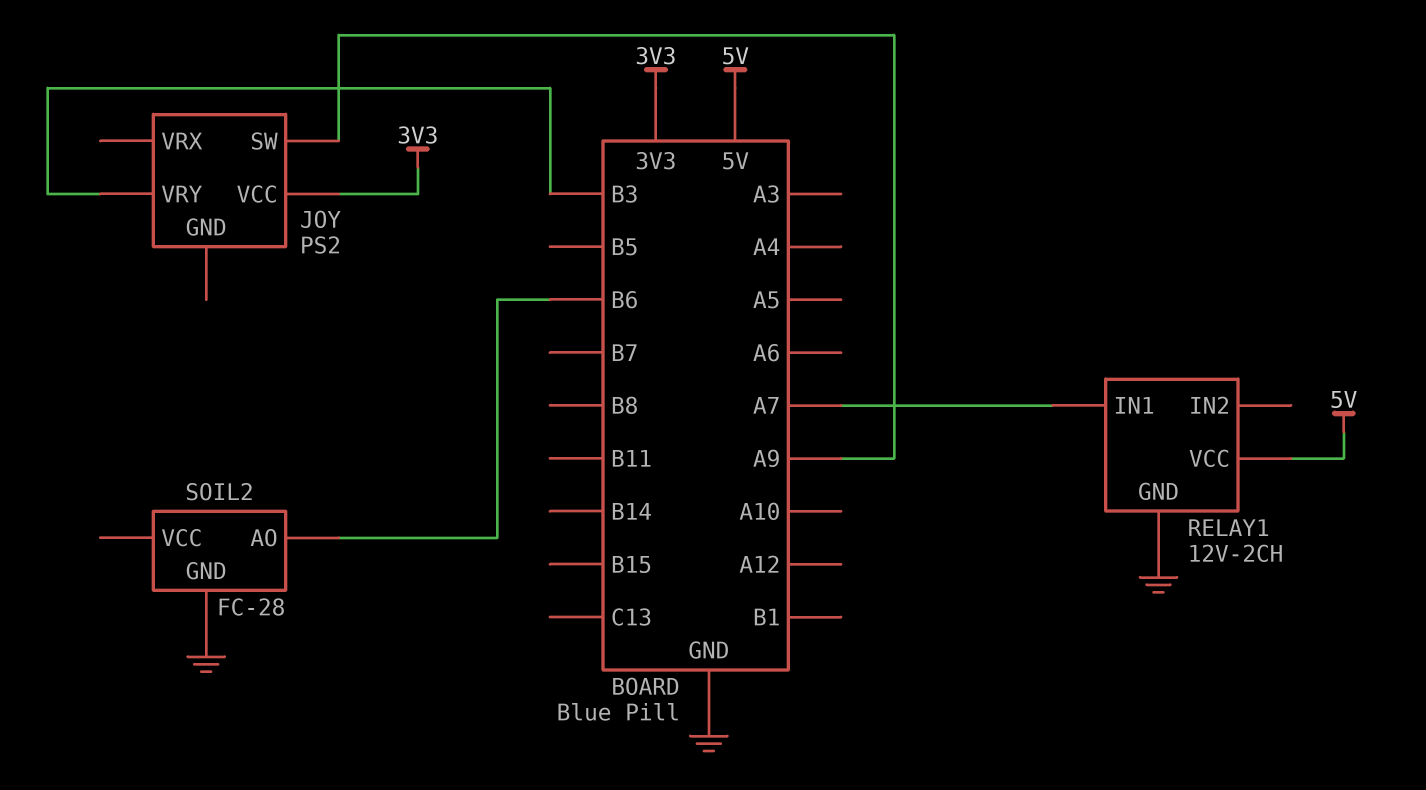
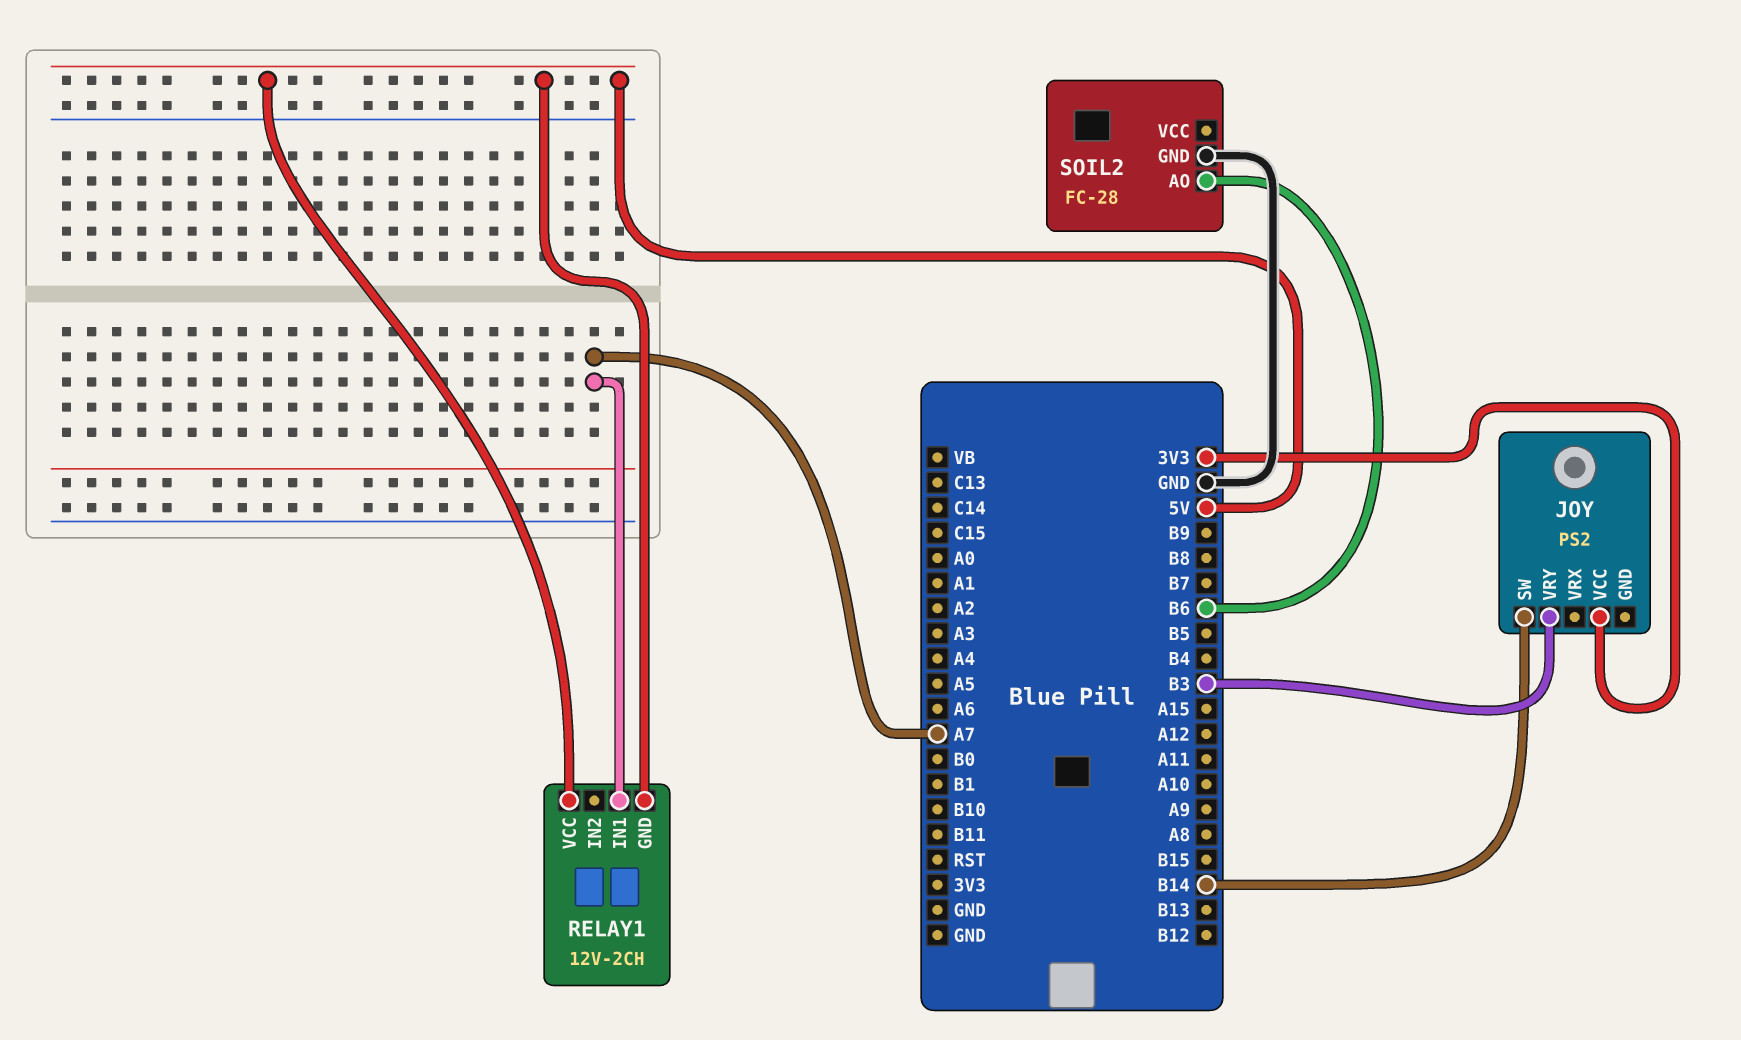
JOY pin SW: A9 -> B14
RELAY1 pin GND: GND -> 5V

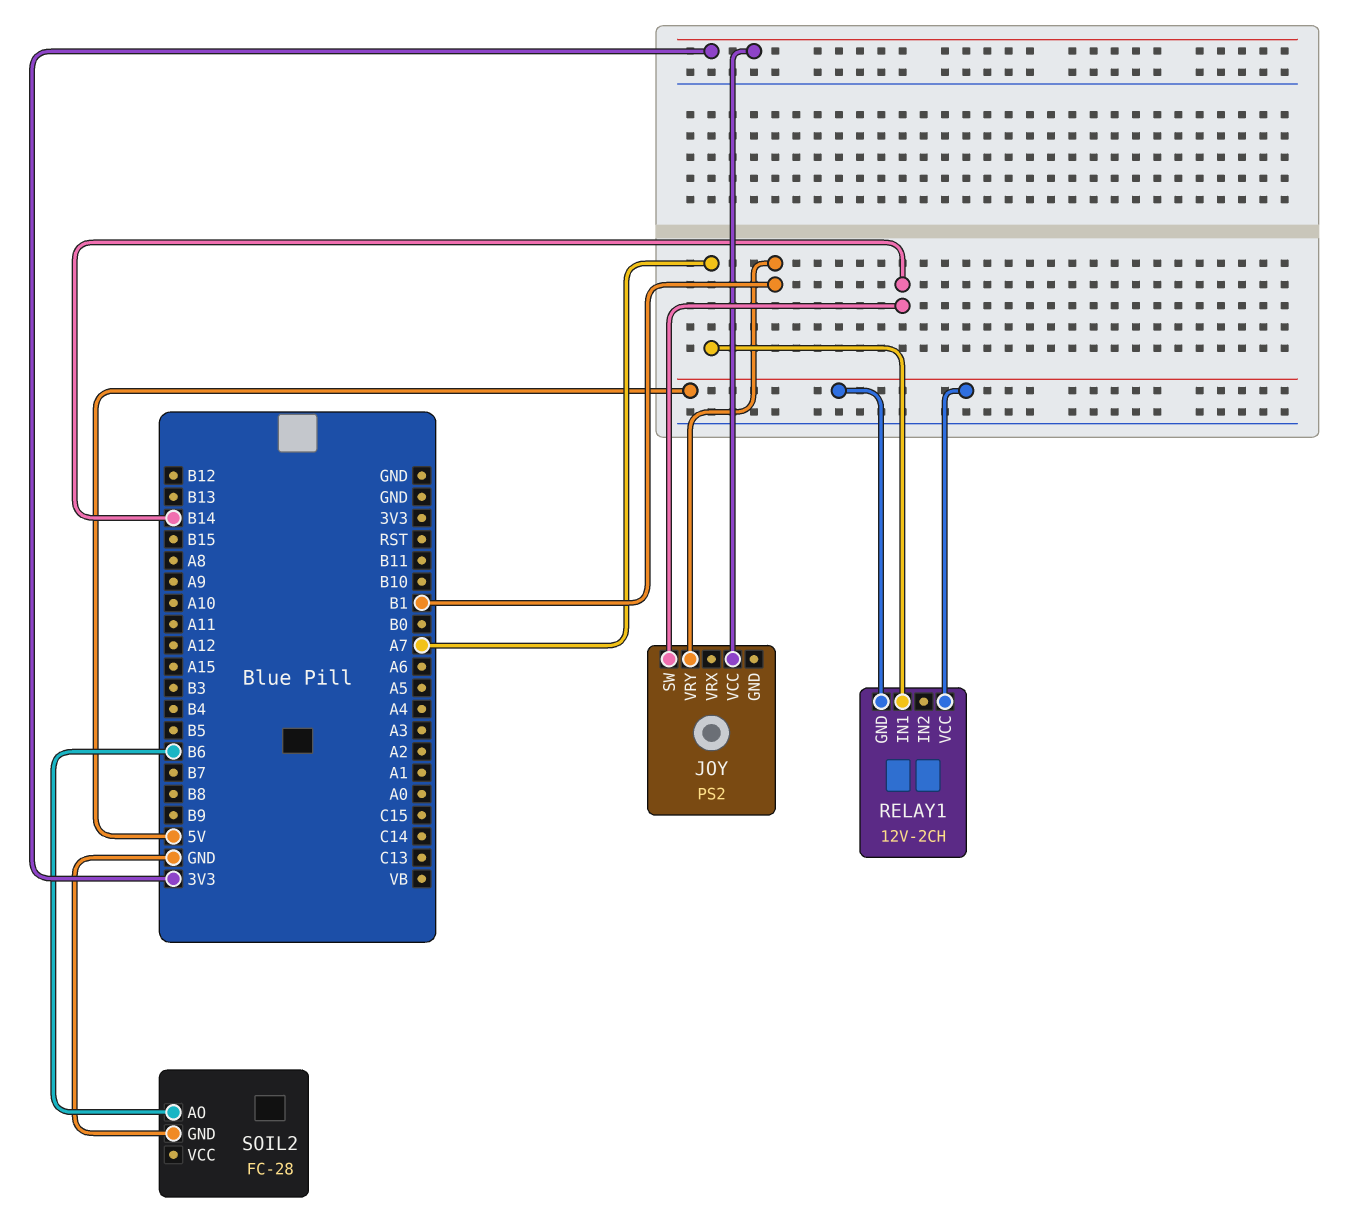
JOY pin VRY: B3 -> B1

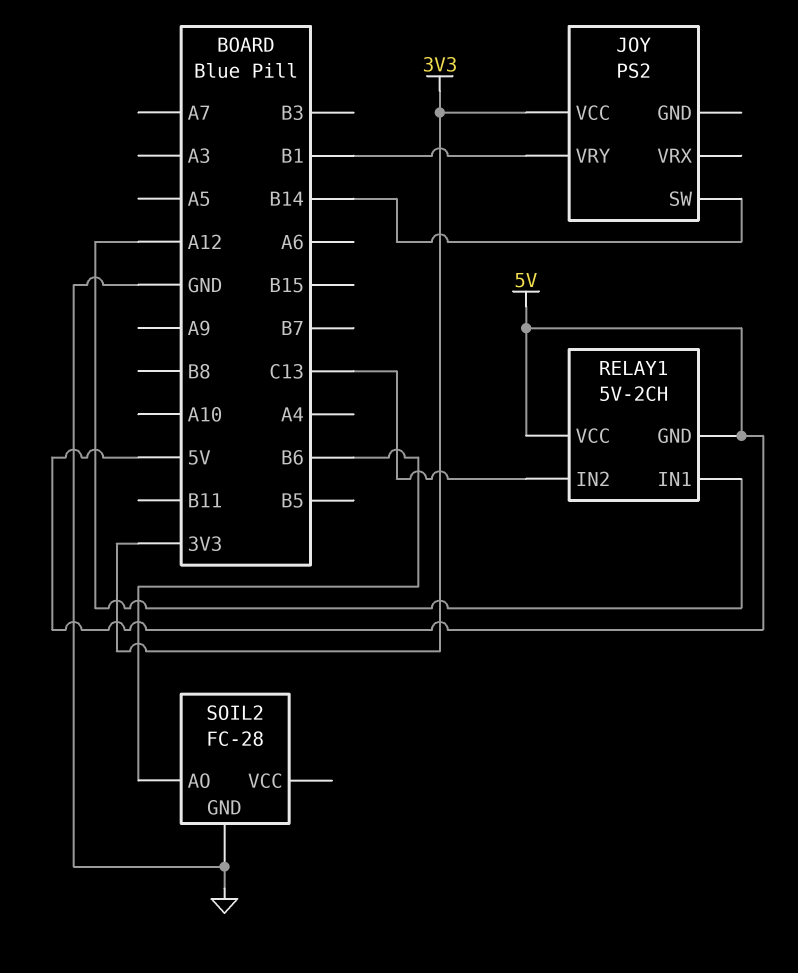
RELAY1: 12V-2CH -> 5V-2CH
RELAY1 pin IN1: A7 -> A12
RELAY1 pin IN2: none -> C13

